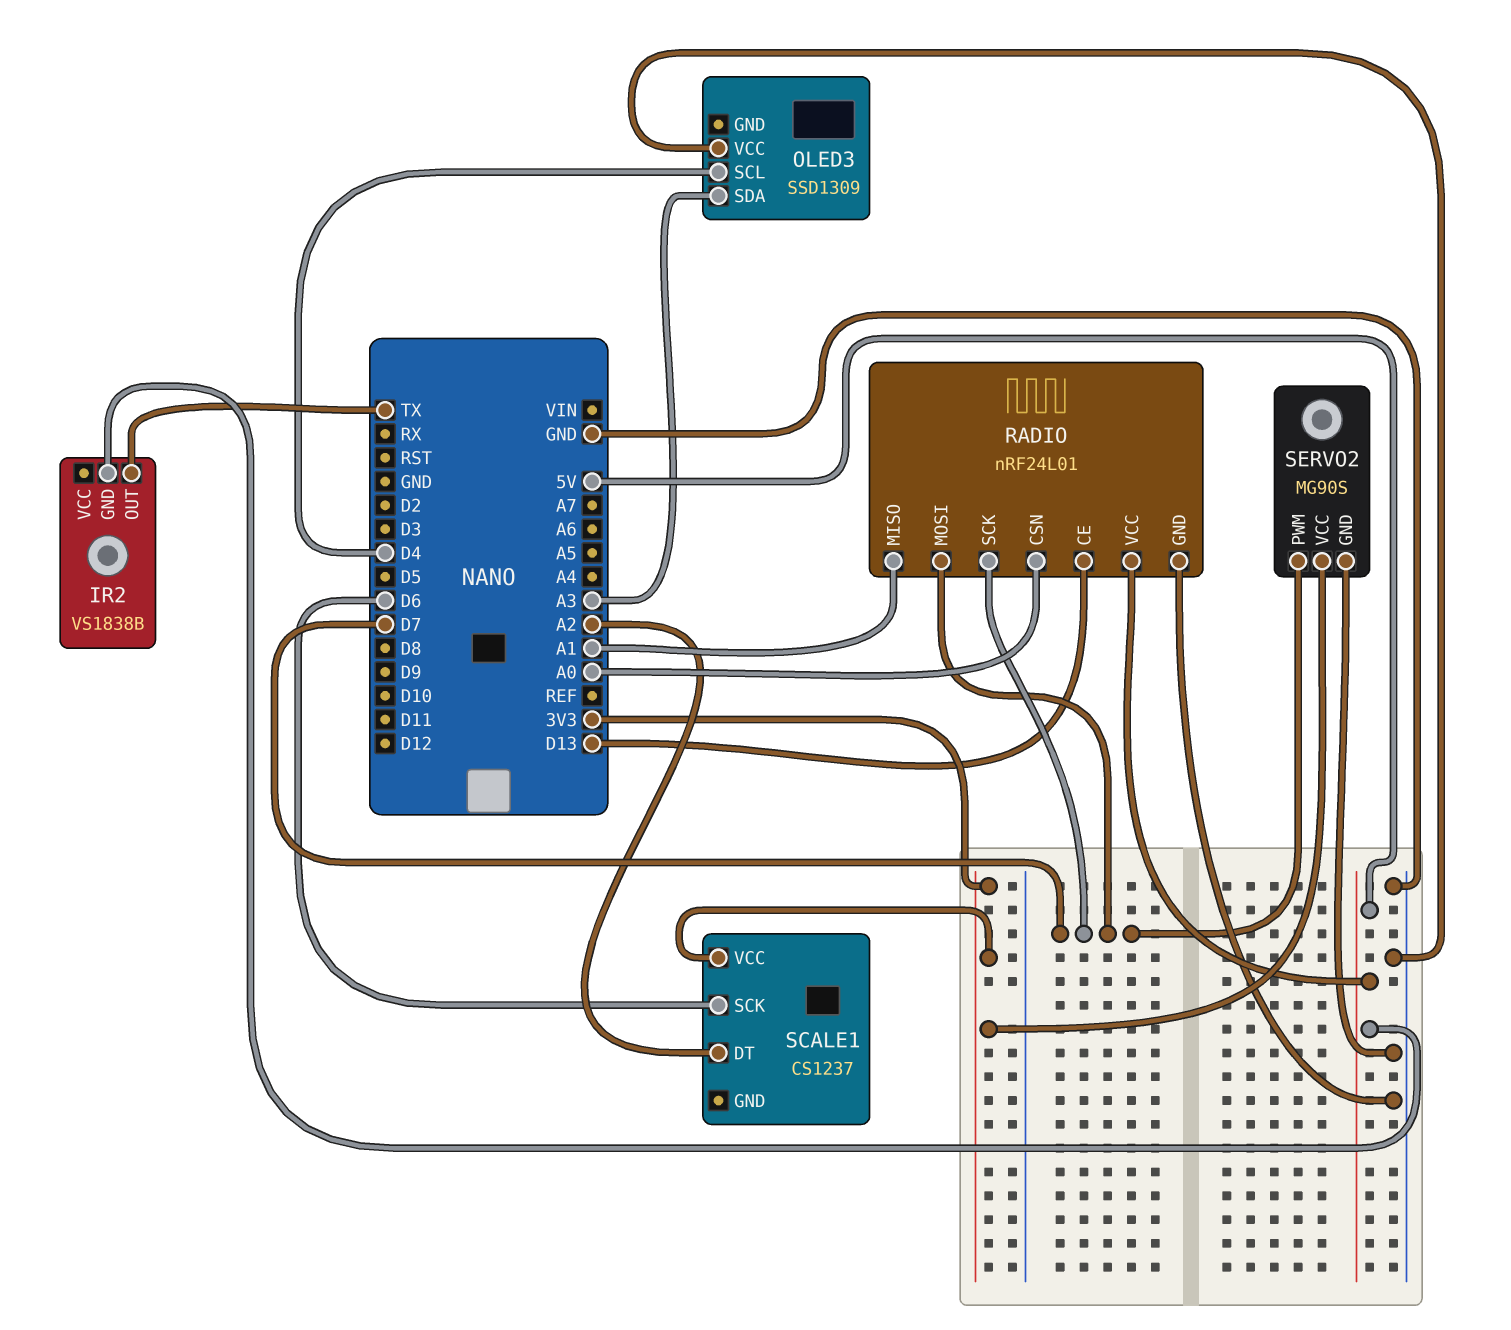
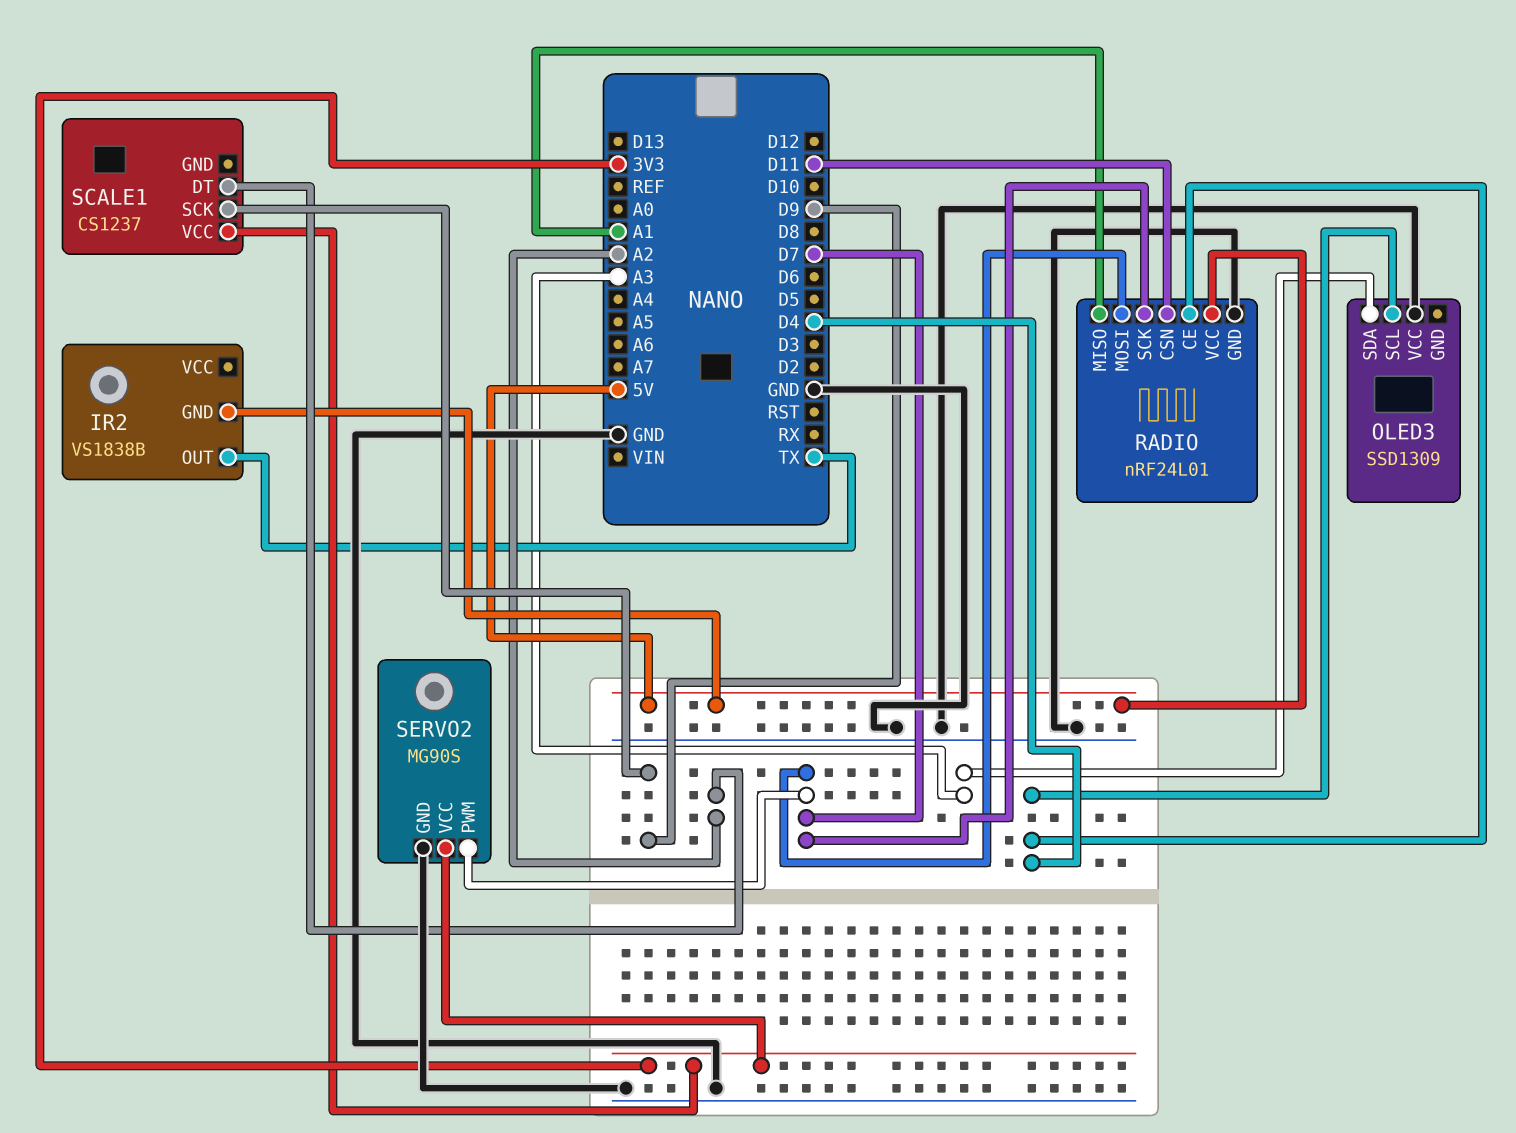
RADIO pin CE: D13 -> D4
RADIO pin CSN: A0 -> D11
SCALE1 pin SCK: D6 -> D9

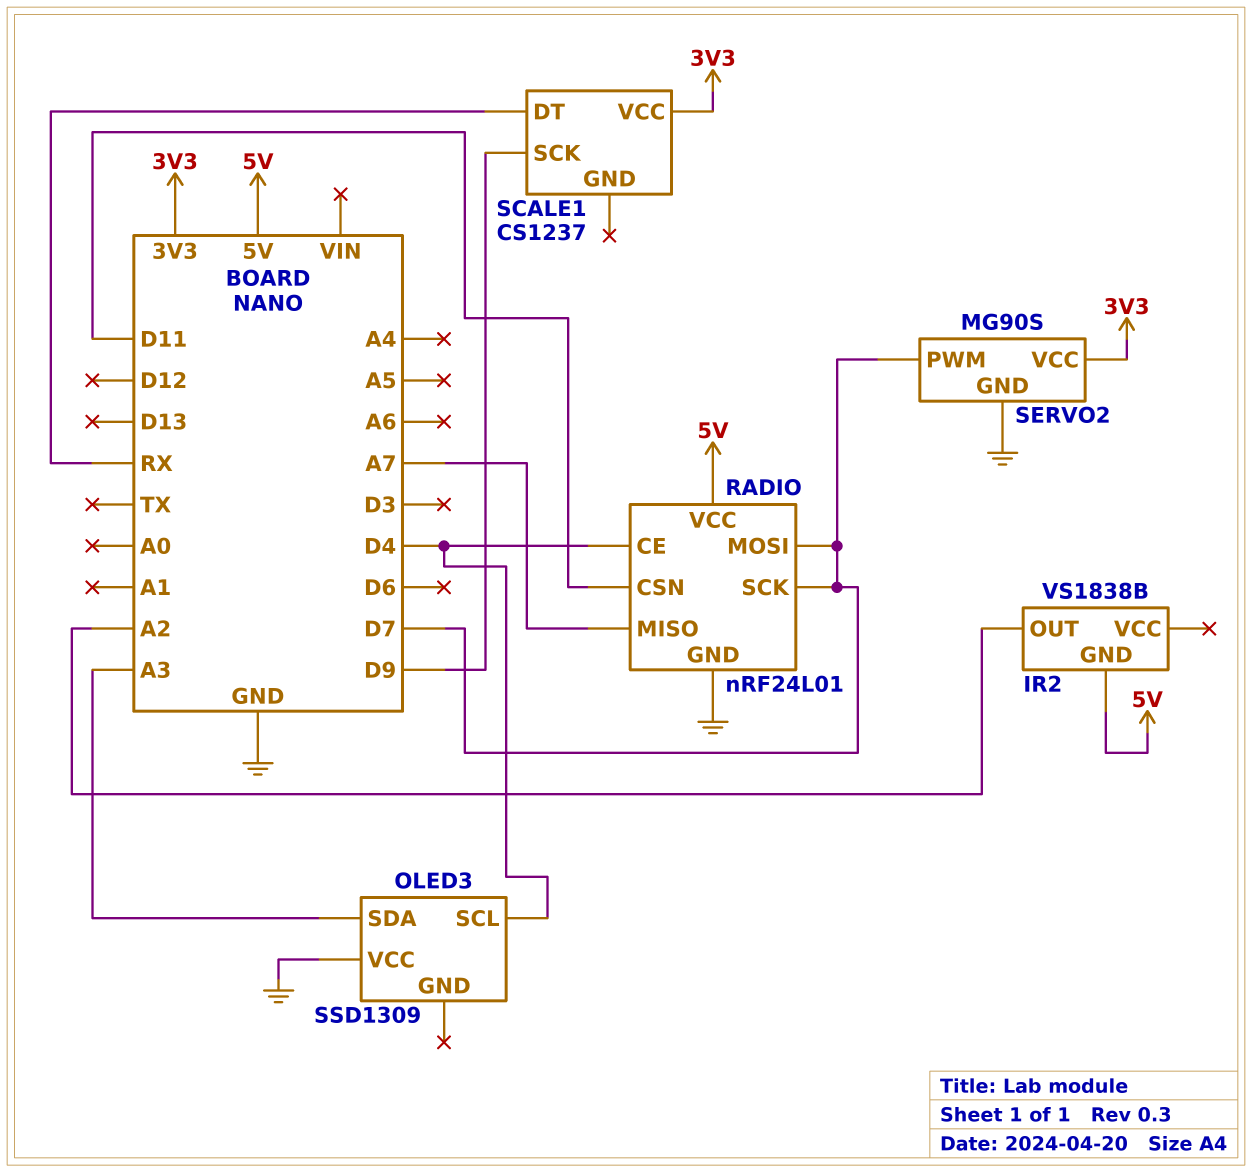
IR2 pin OUT: TX -> A2
RADIO pin MISO: A1 -> A7
SCALE1 pin DT: A2 -> RX

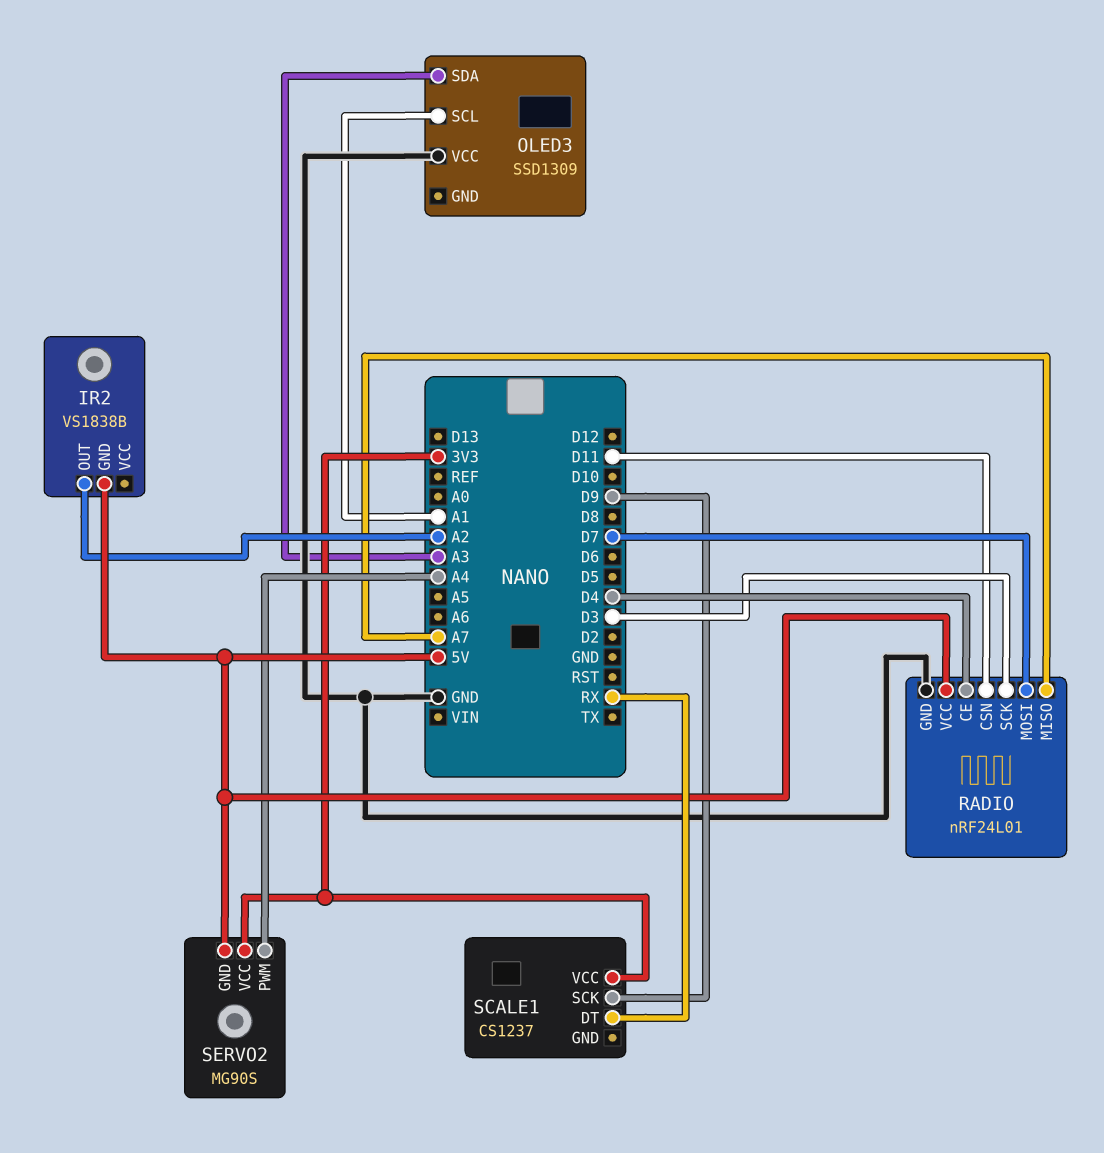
OLED3 pin SCL: D4 -> A1
RADIO pin SCK: D7 -> D3
SERVO2 pin GND: GND -> 5V
SERVO2 pin PWM: D7 -> A4

